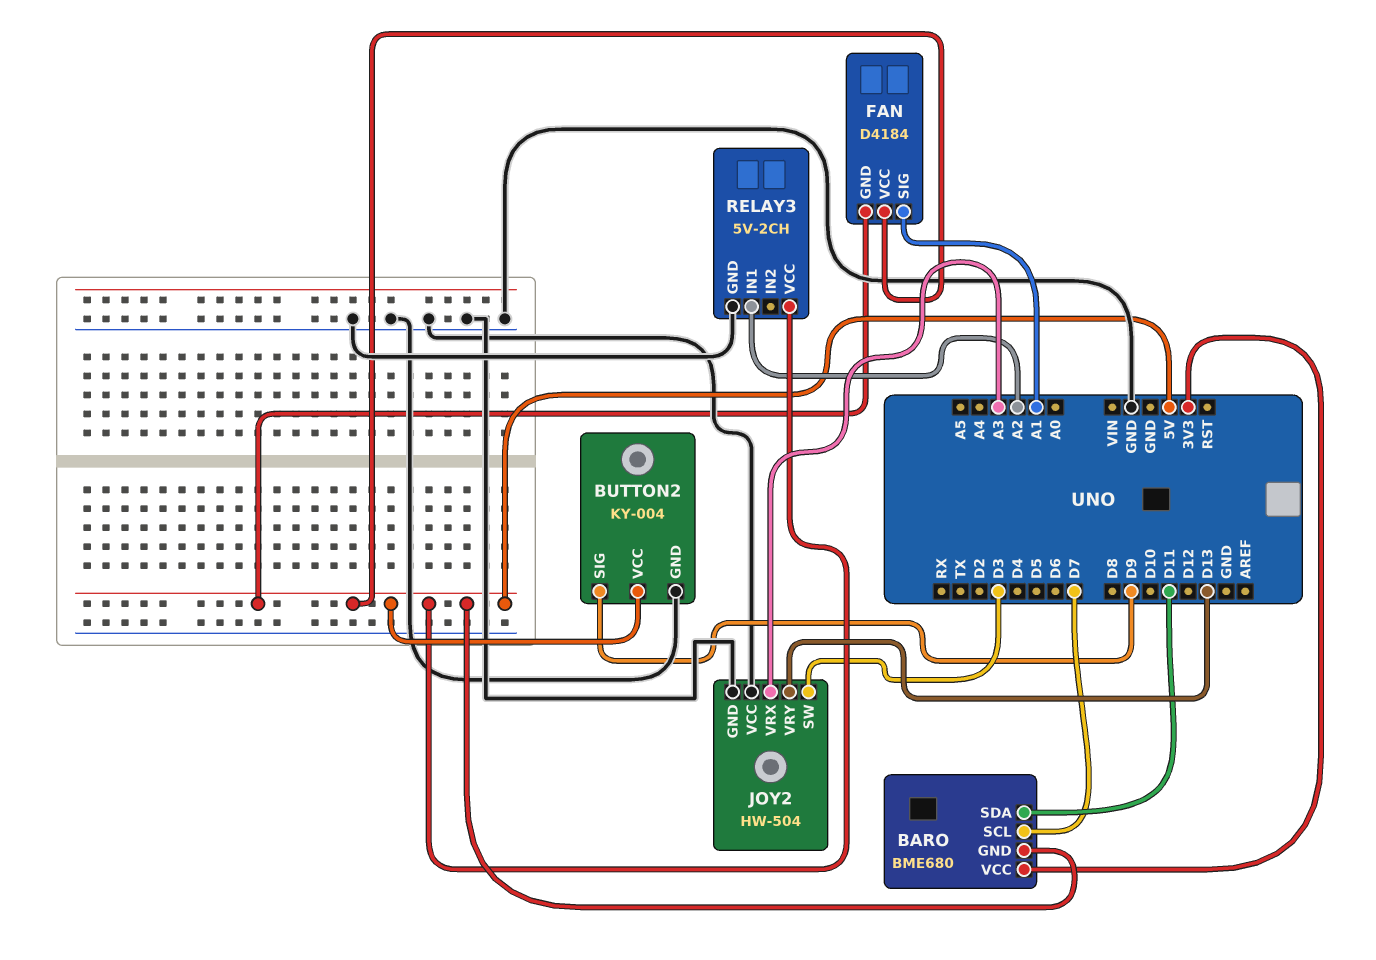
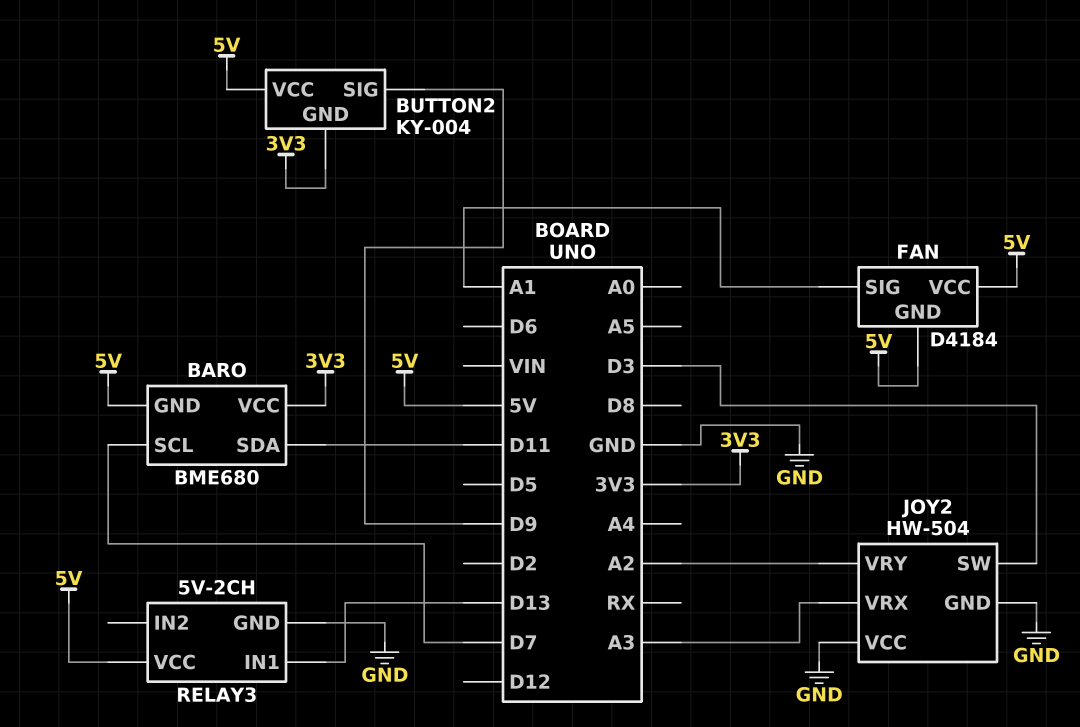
BUTTON2 pin GND: GND -> 3V3
JOY2 pin VRY: D13 -> A2
RELAY3 pin IN1: A2 -> D13

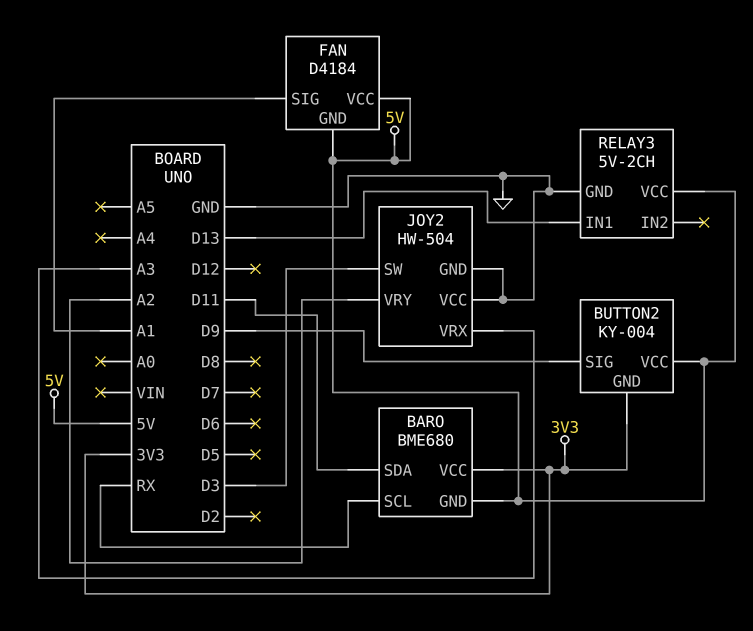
BARO pin SCL: D7 -> RX

